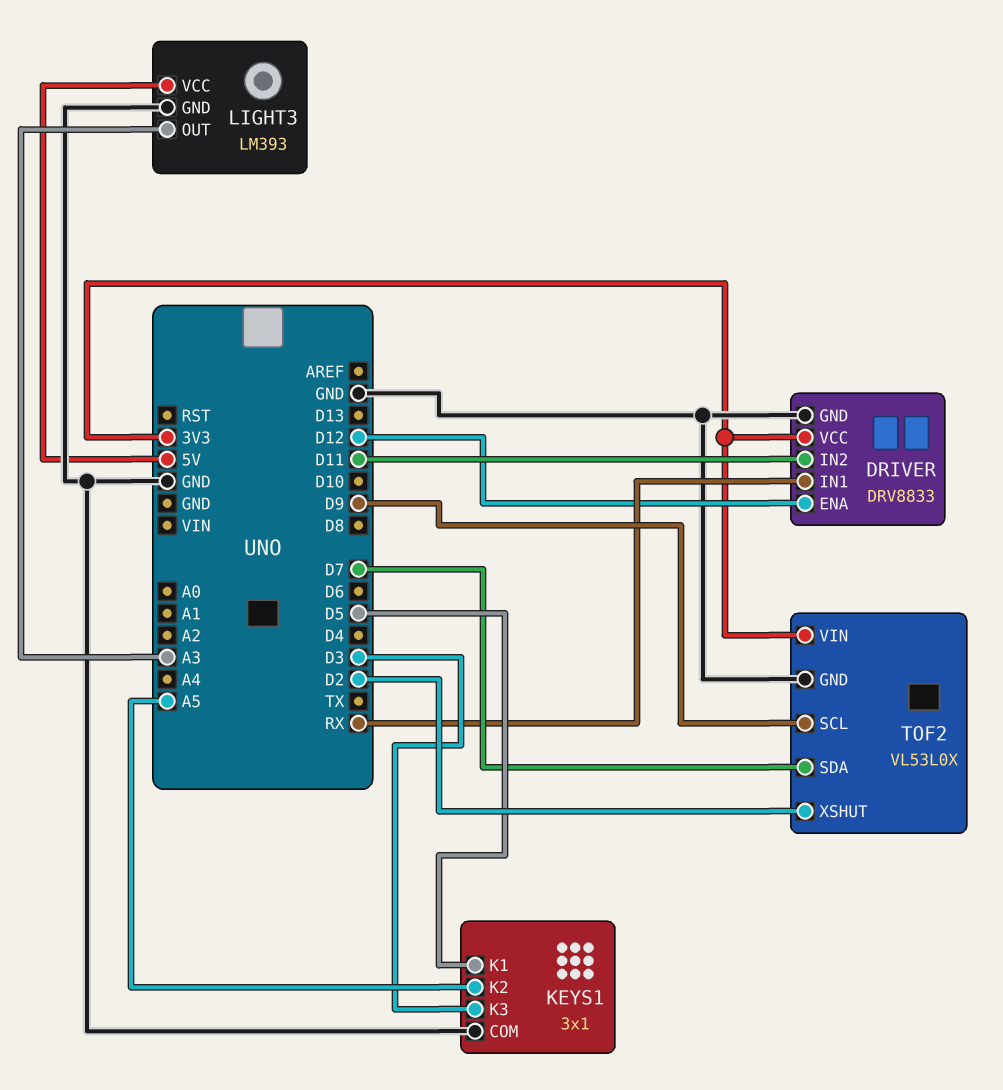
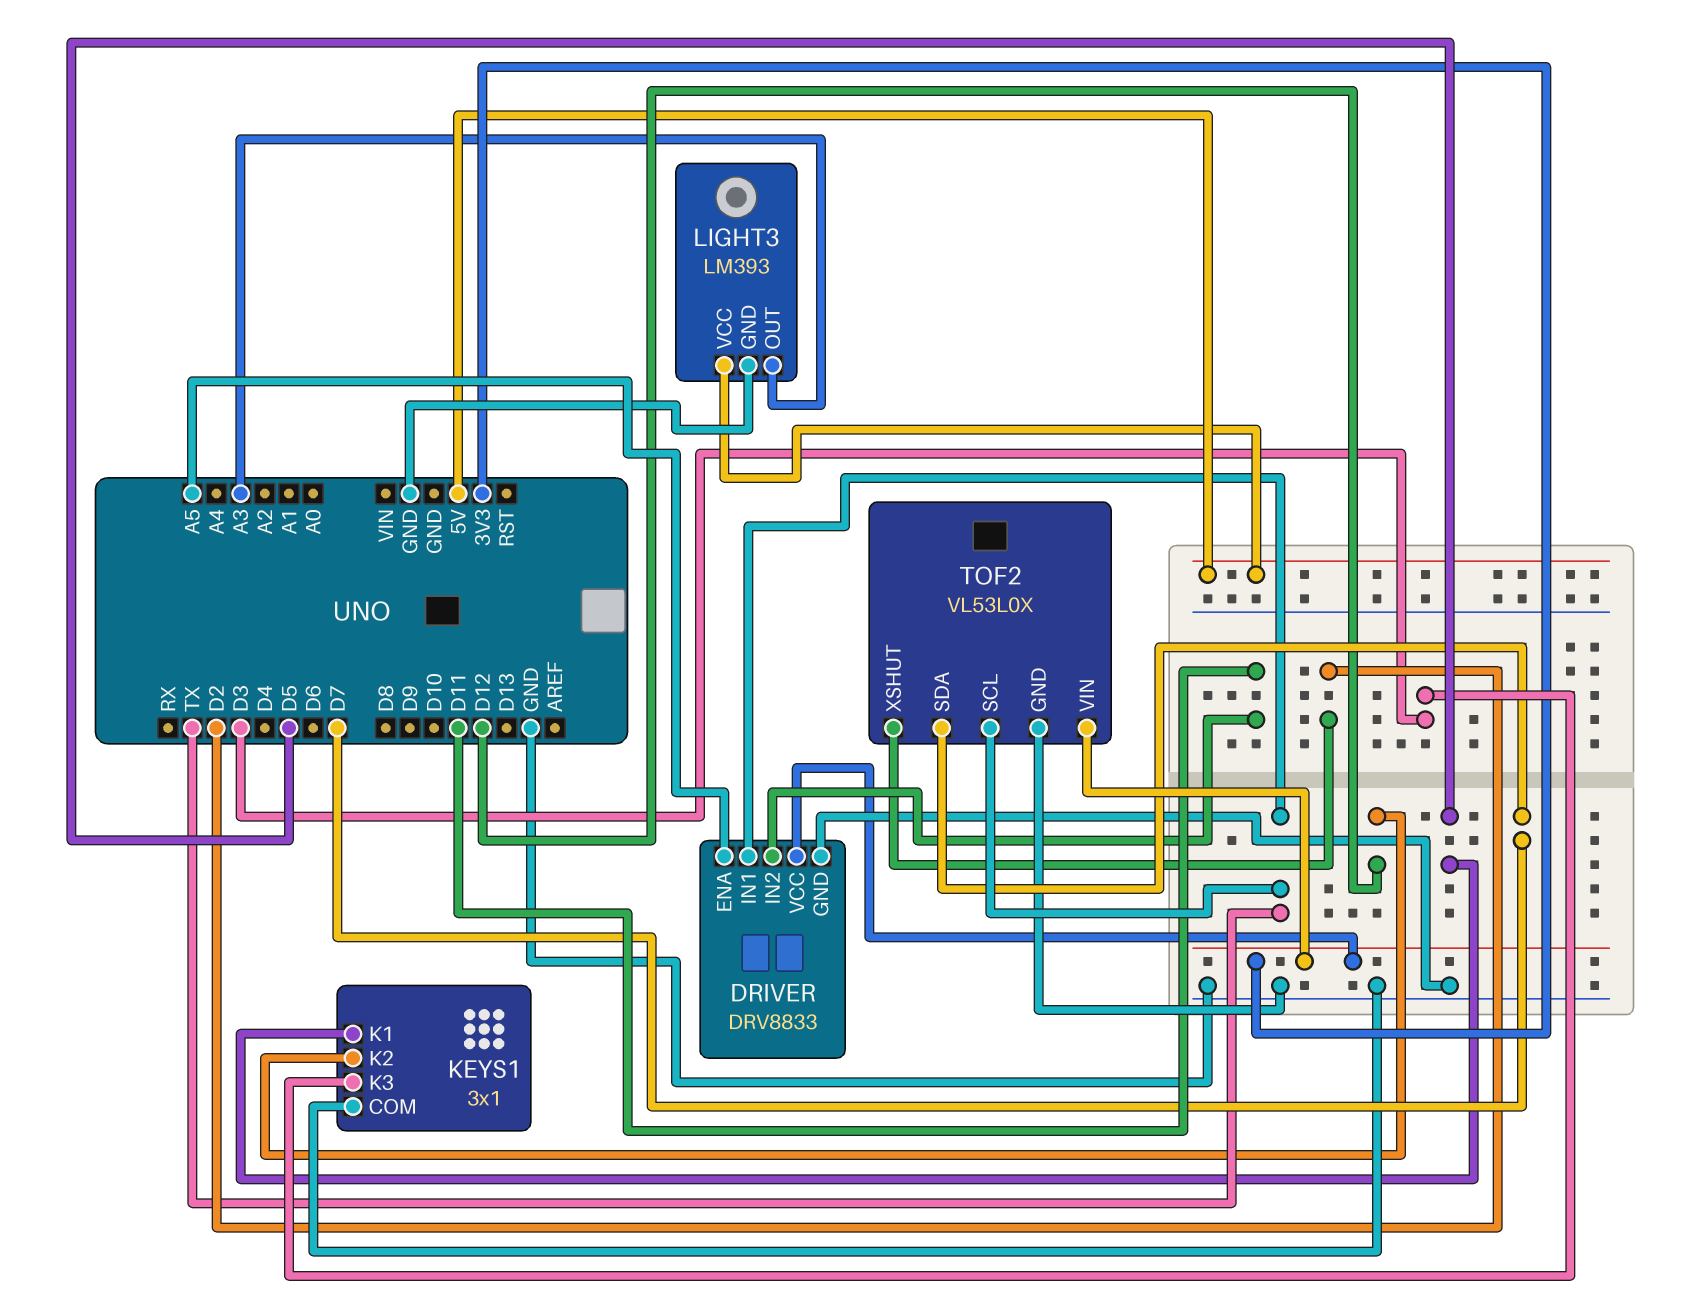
DRIVER pin ENA: D12 -> A5
DRIVER pin IN1: RX -> TX
KEYS1 pin K2: A5 -> D12
TOF2 pin SCL: D9 -> TX

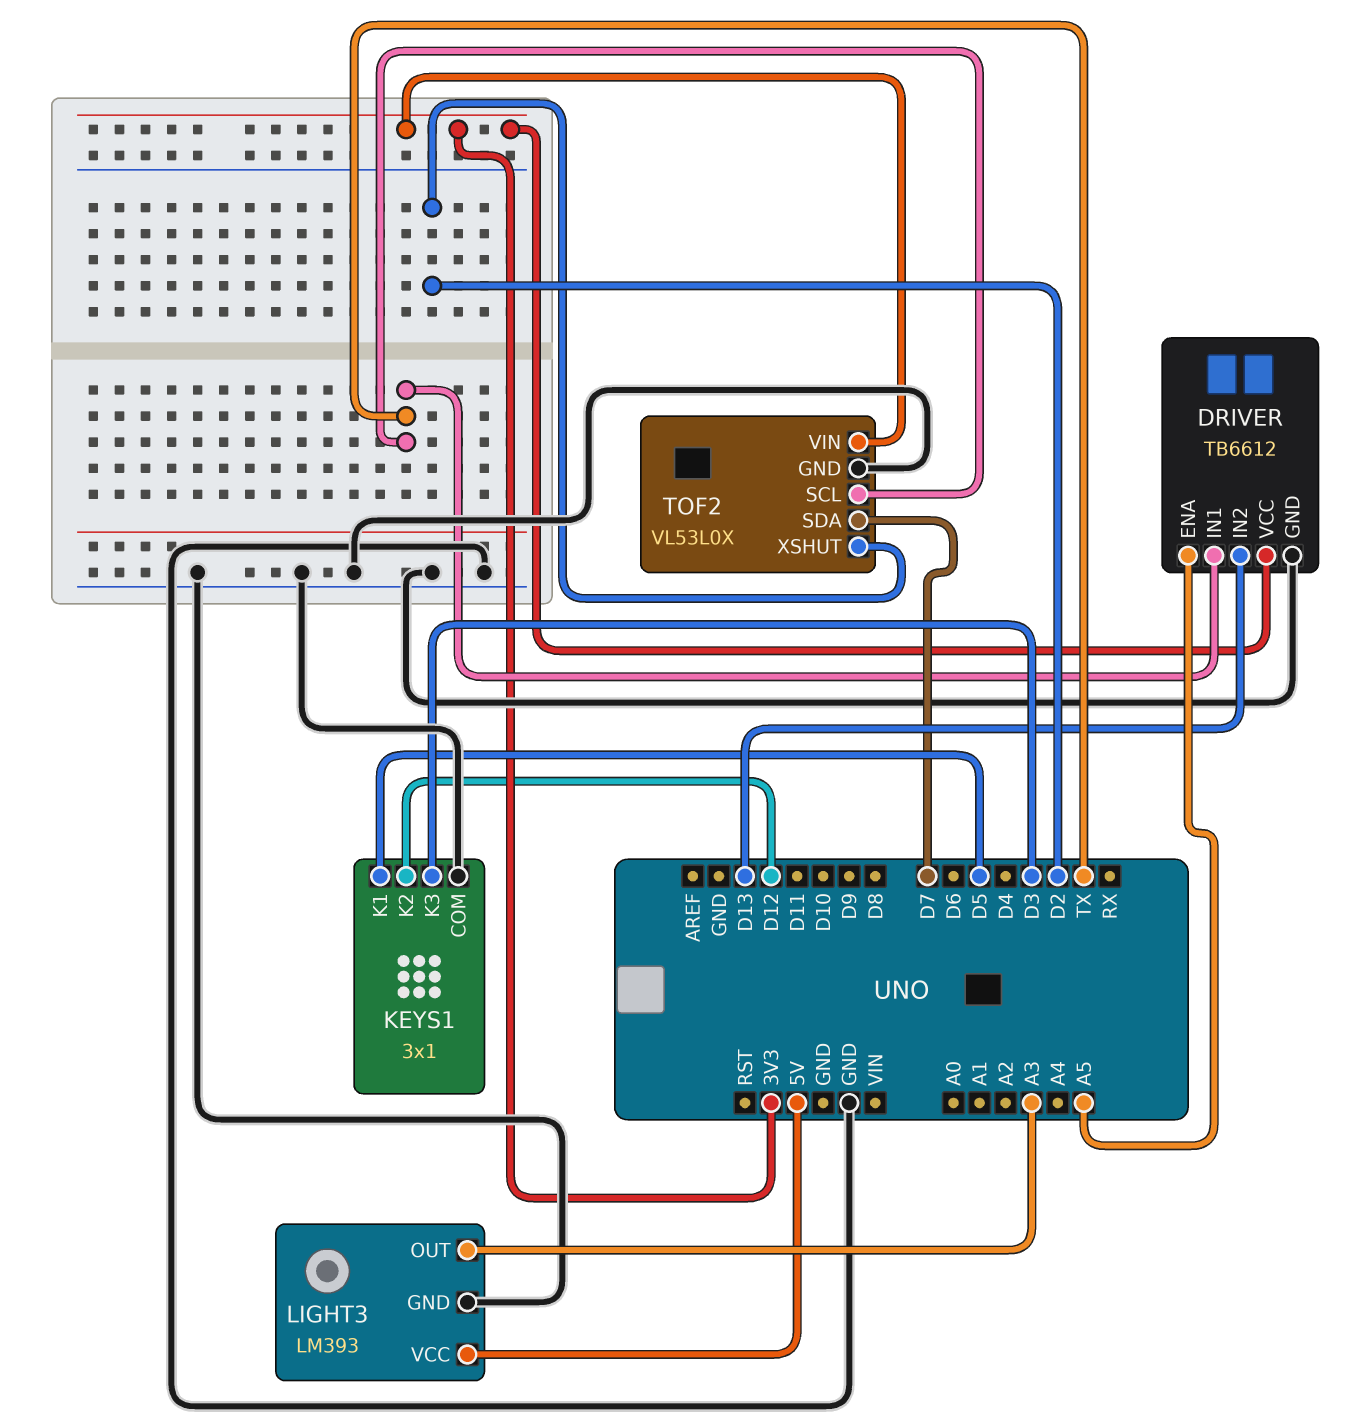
DRIVER: DRV8833 -> TB6612
DRIVER pin IN2: D11 -> D13

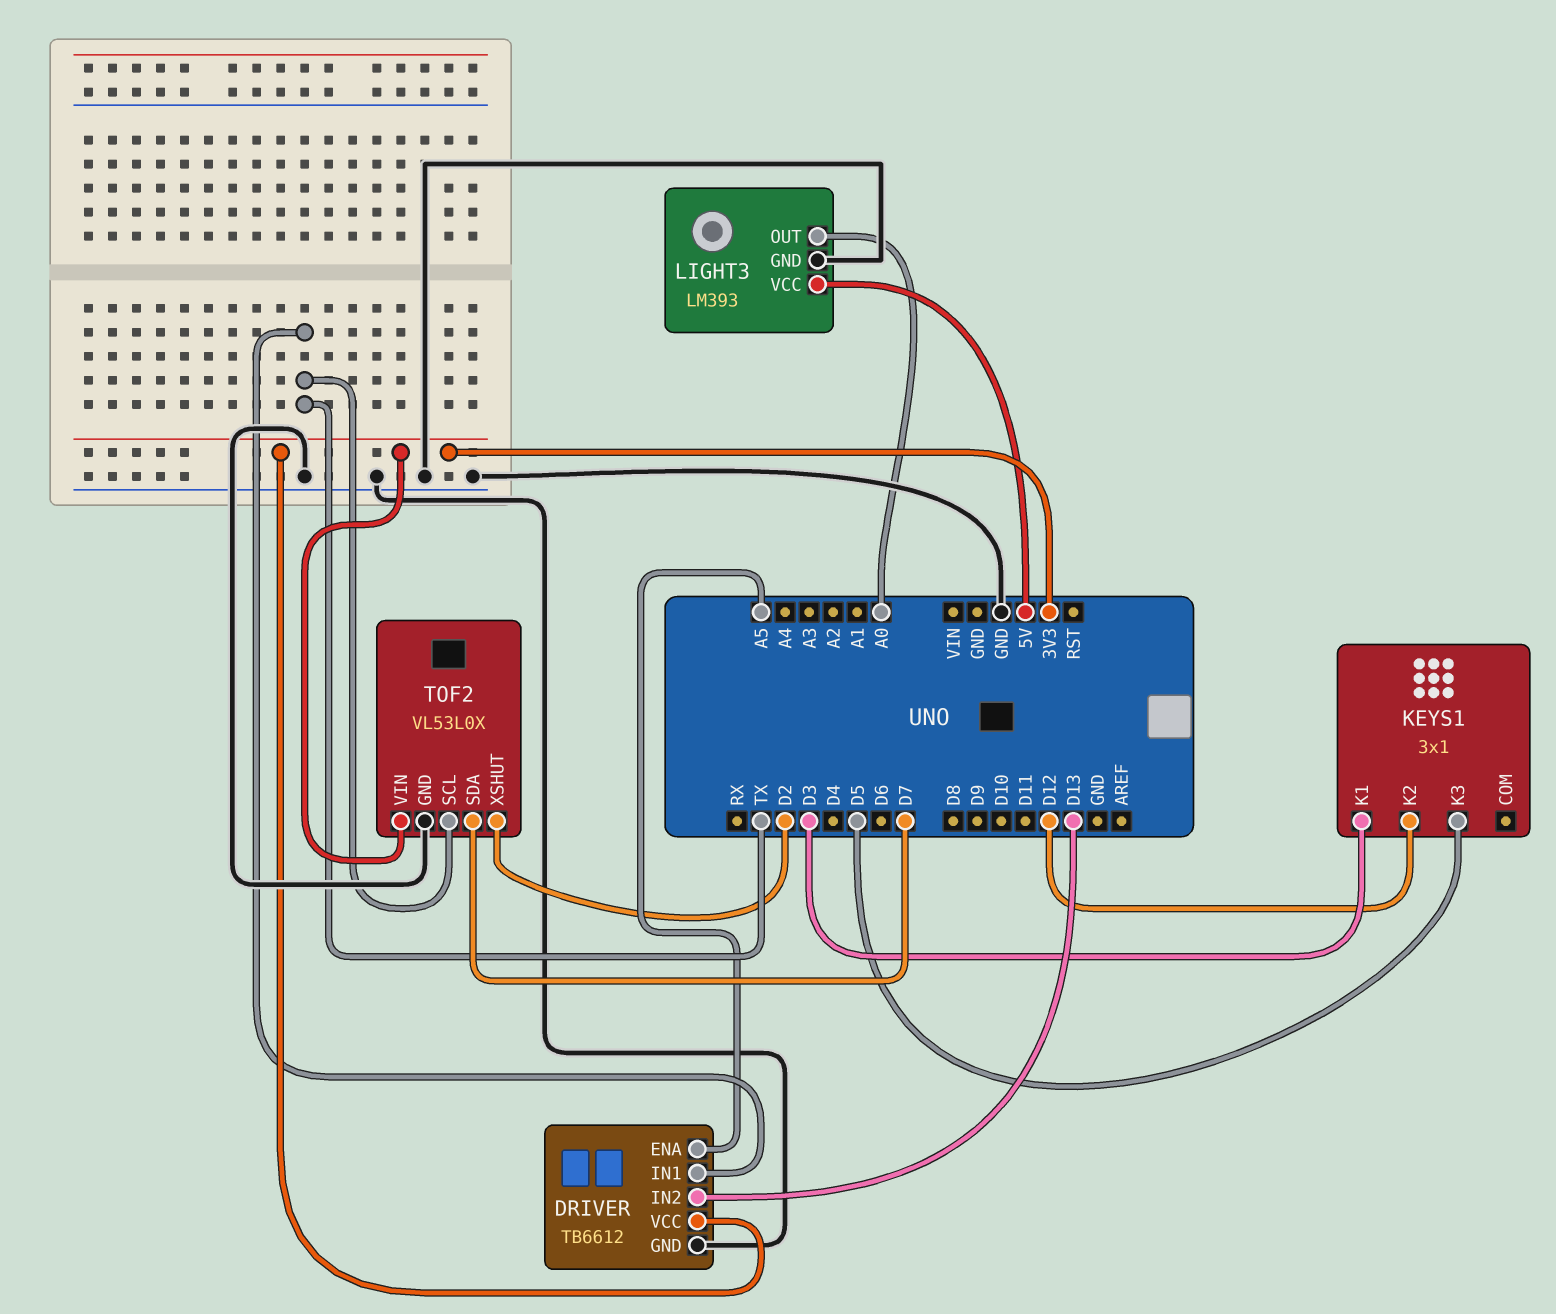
KEYS1 pin COM: GND -> none
KEYS1 pin K1: D5 -> D3
KEYS1 pin K3: D3 -> D5
LIGHT3 pin OUT: A3 -> A0

